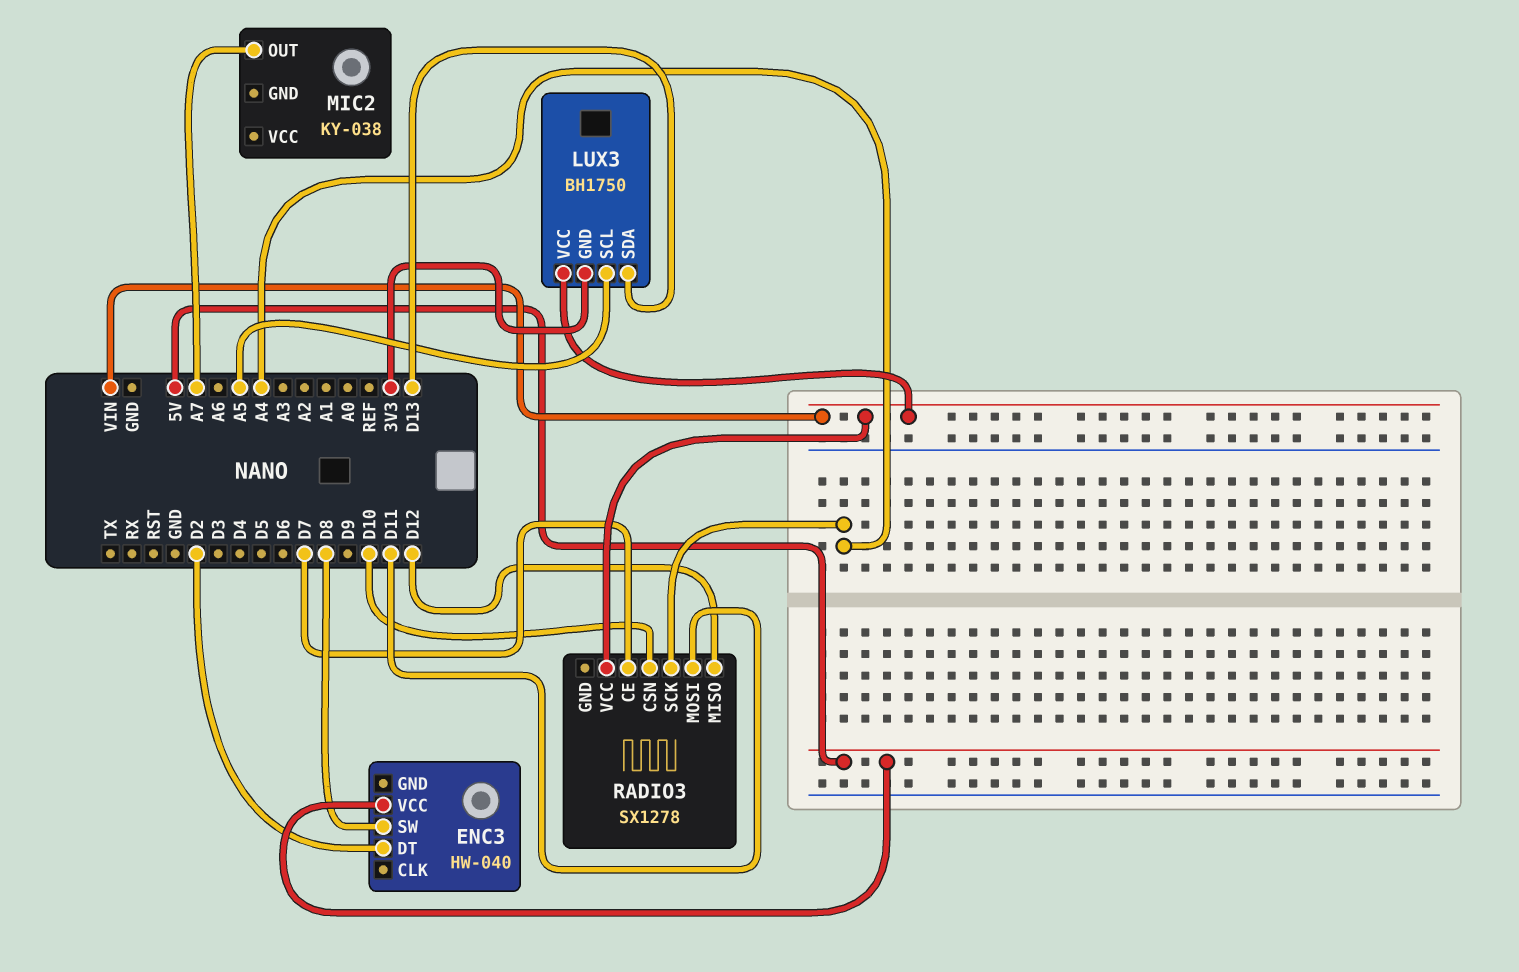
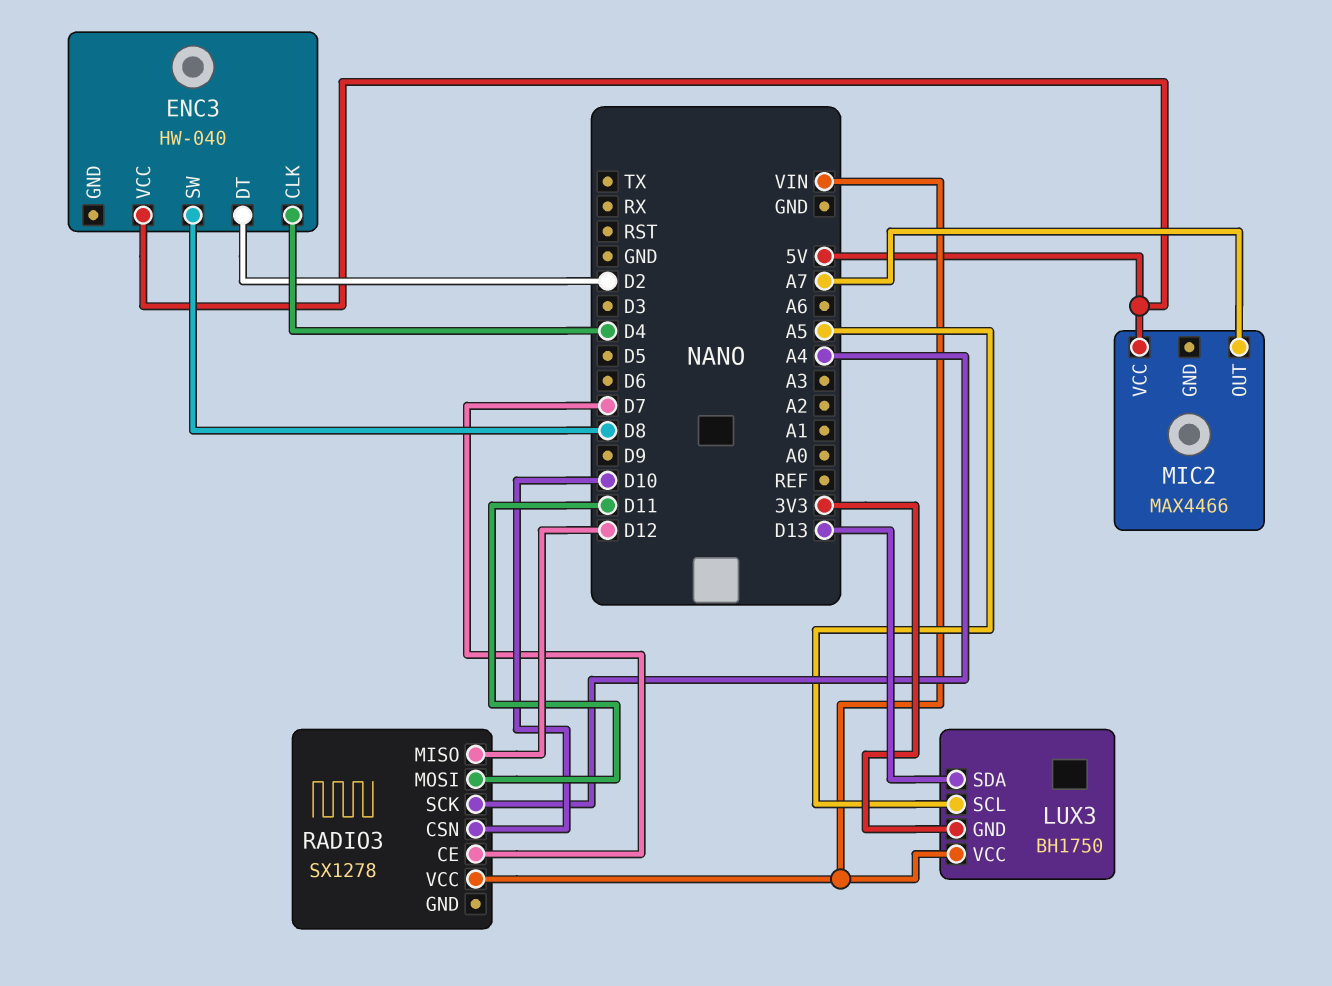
ENC3 pin CLK: none -> D4
MIC2: KY-038 -> MAX4466
MIC2 pin VCC: none -> 5V

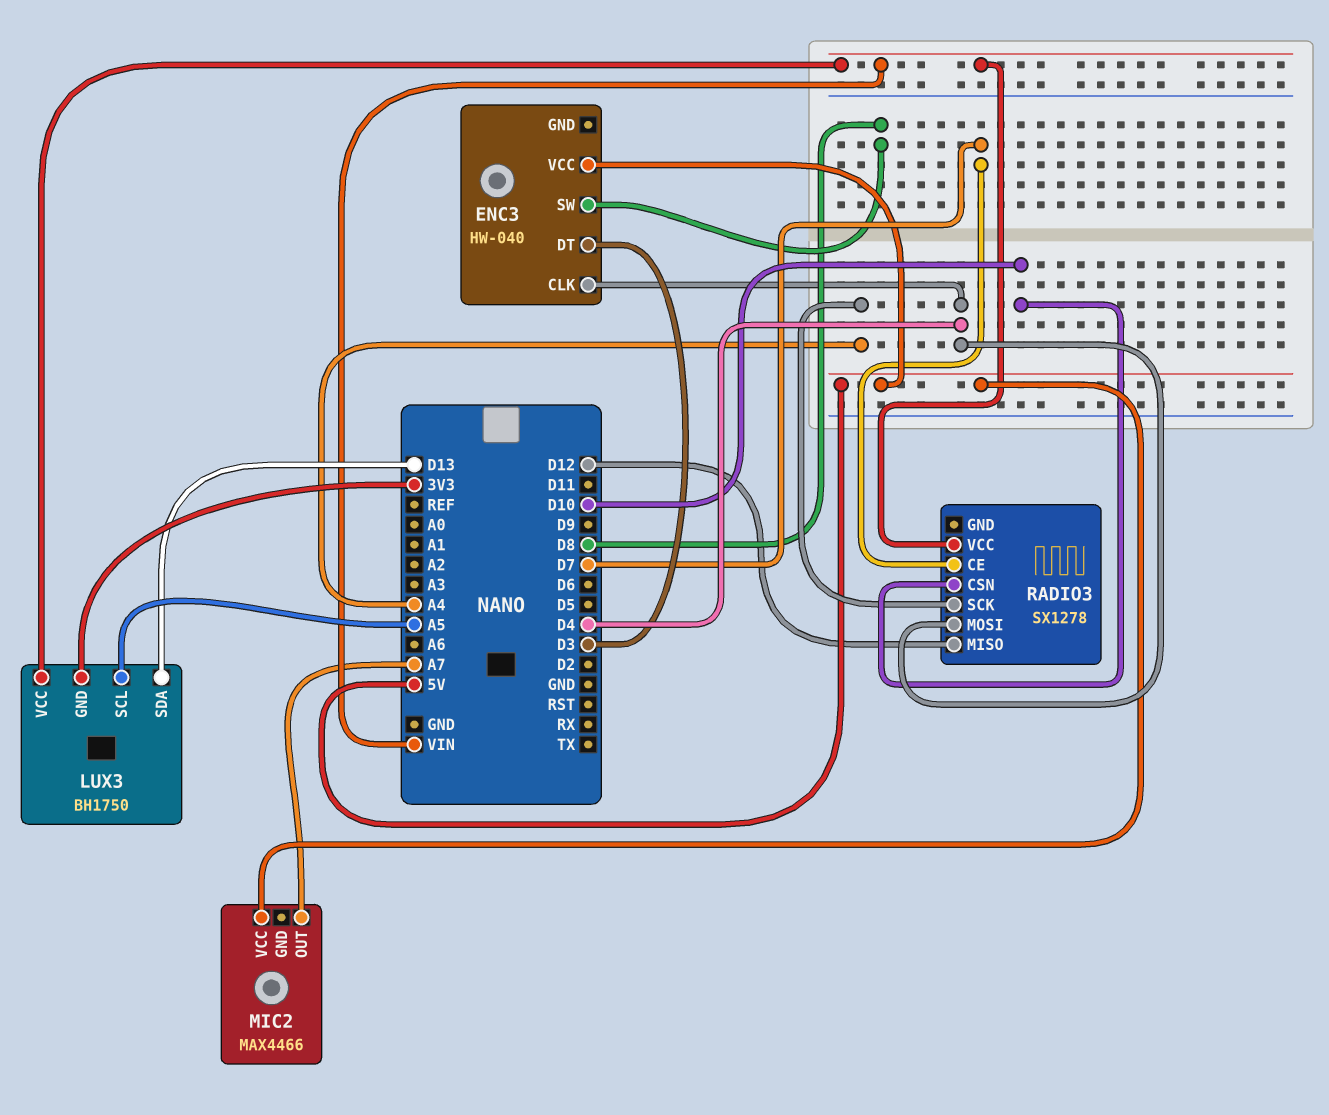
ENC3 pin DT: D2 -> D3
RADIO3 pin MOSI: D11 -> D4

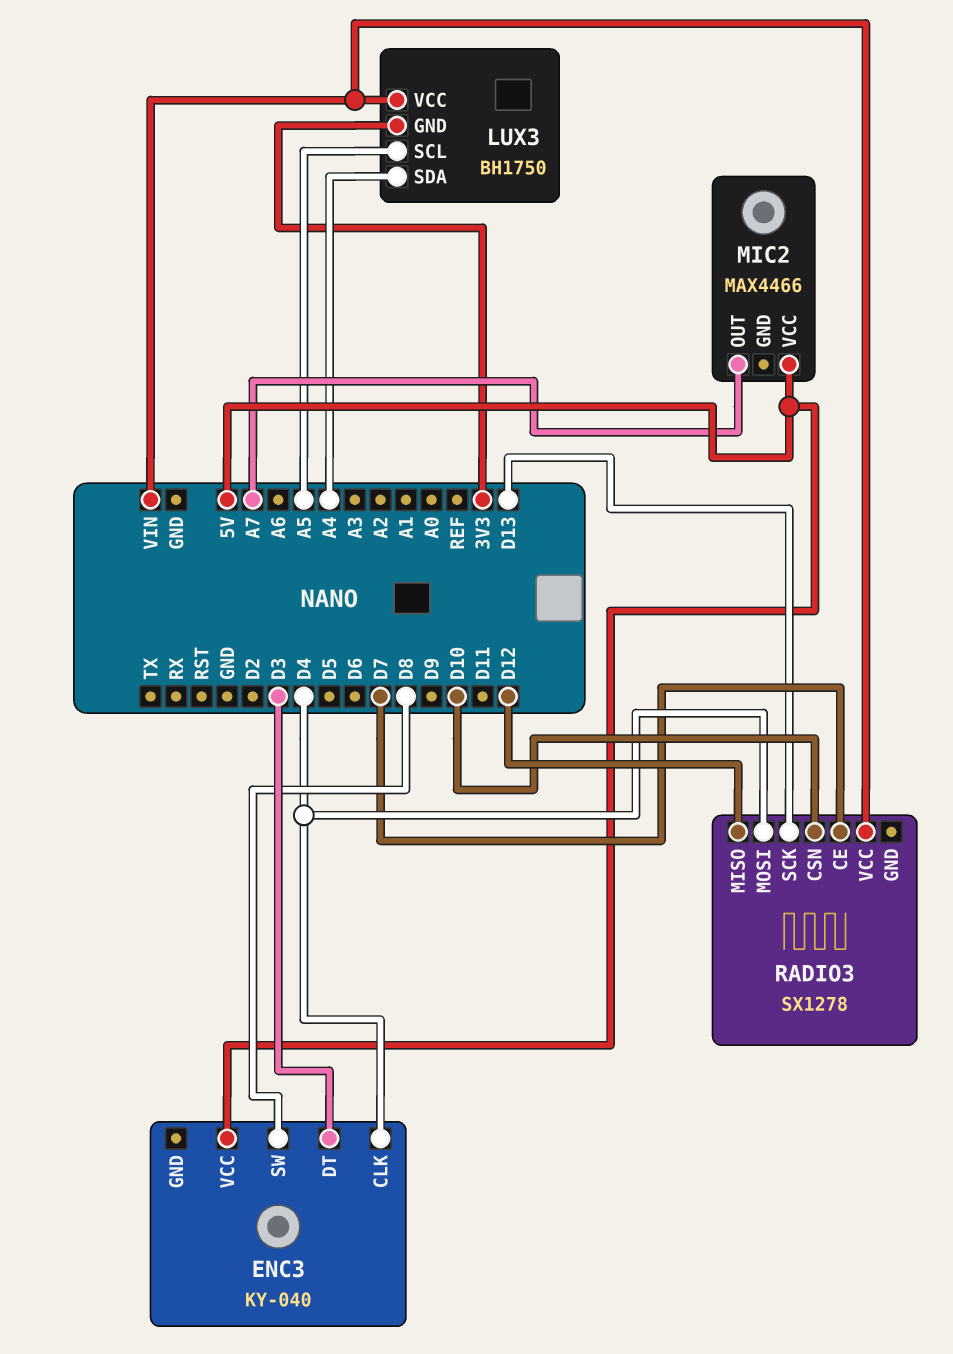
ENC3: HW-040 -> KY-040
LUX3 pin SDA: D13 -> A4
RADIO3 pin SCK: A4 -> D13

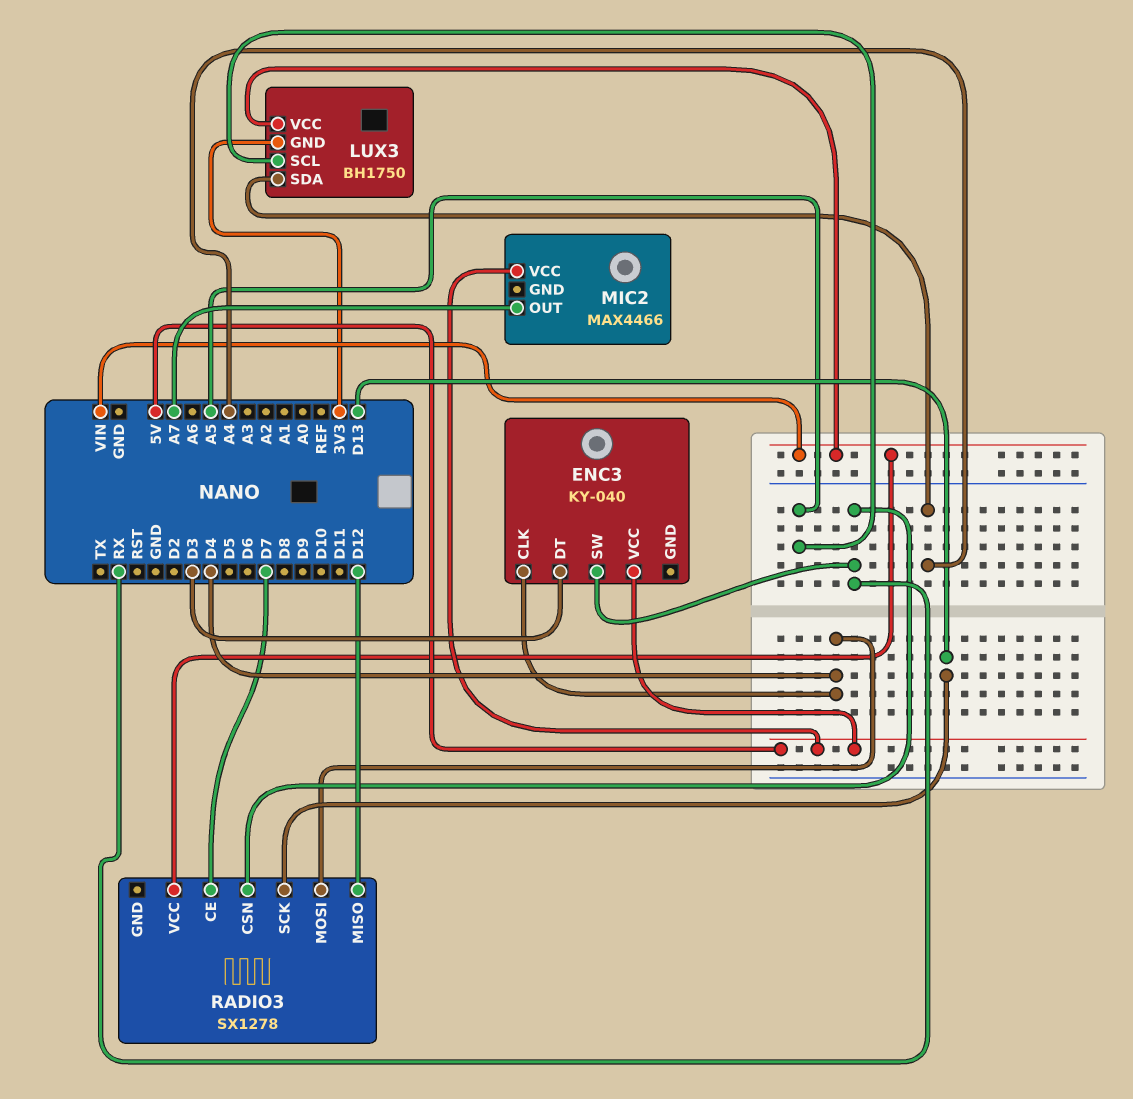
ENC3 pin SW: D8 -> RX
RADIO3 pin CSN: D10 -> RX

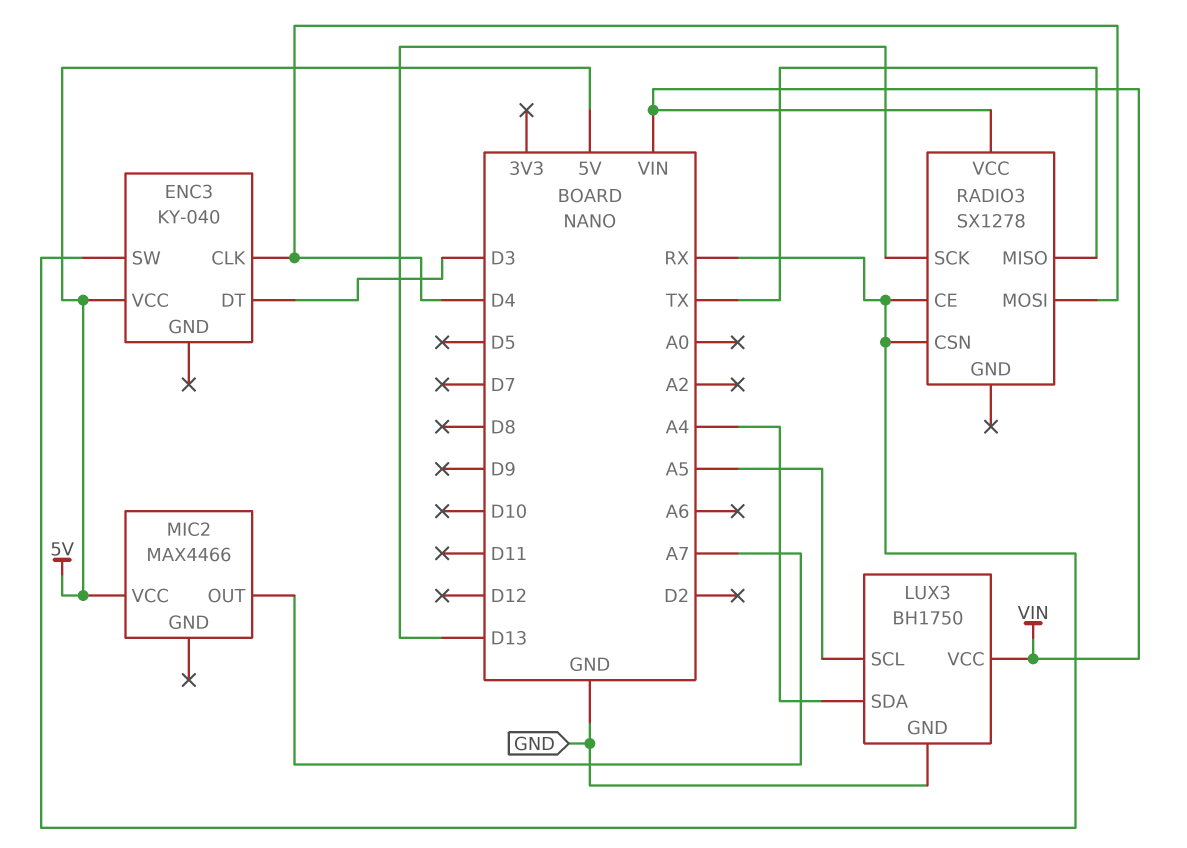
LUX3 pin GND: 3V3 -> GND
RADIO3 pin CE: D7 -> RX
RADIO3 pin MISO: D12 -> TX

